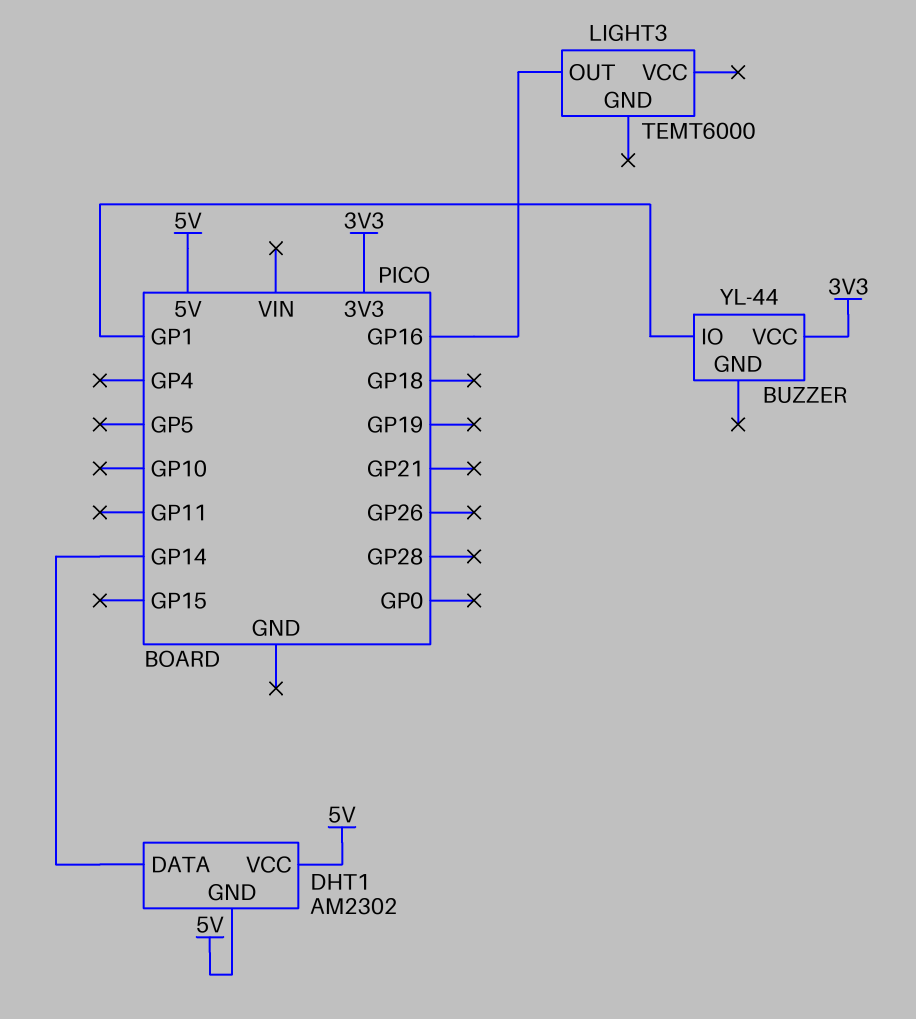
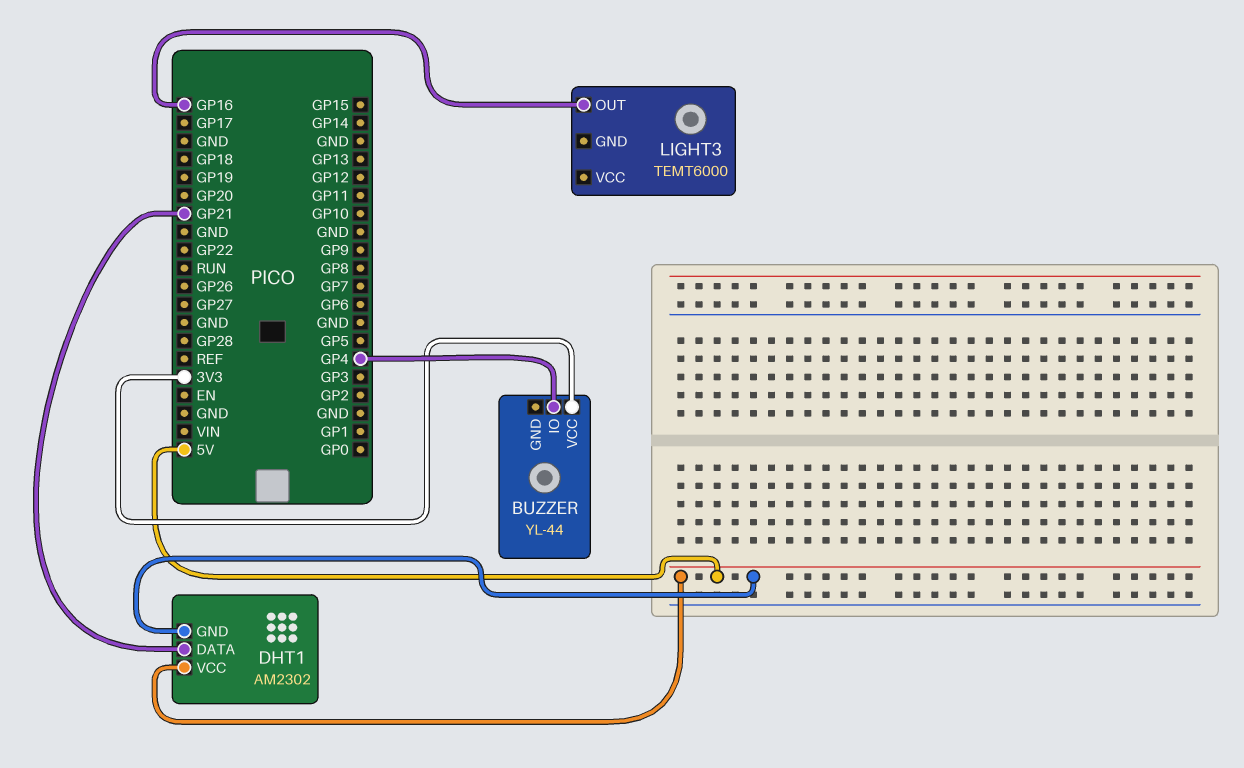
BUZZER pin IO: GP1 -> GP4
DHT1 pin DATA: GP14 -> GP21

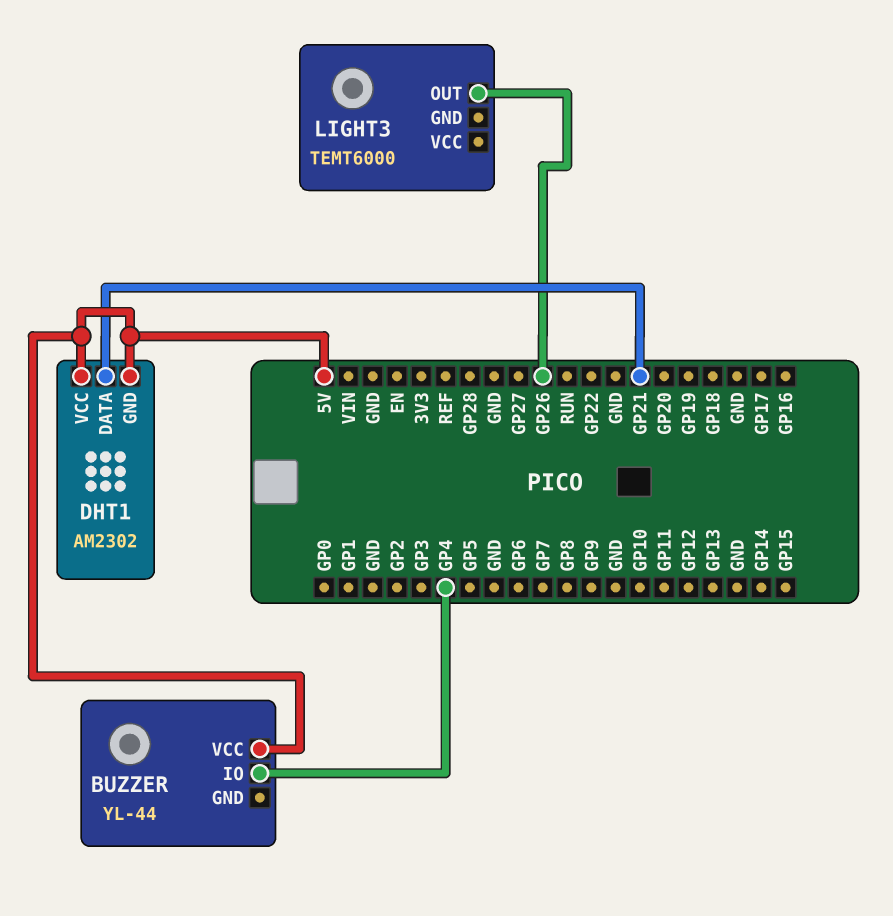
BUZZER pin VCC: 3V3 -> 5V
LIGHT3 pin OUT: GP16 -> GP26

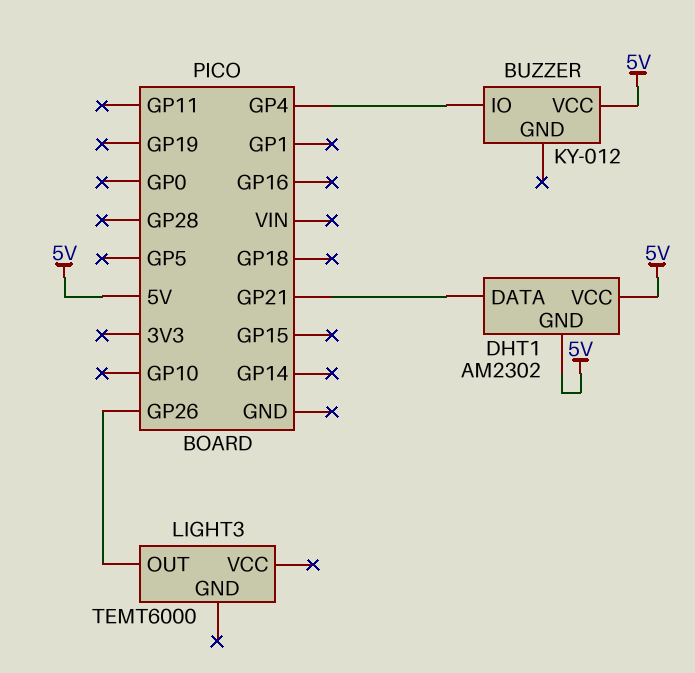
BUZZER: YL-44 -> KY-012

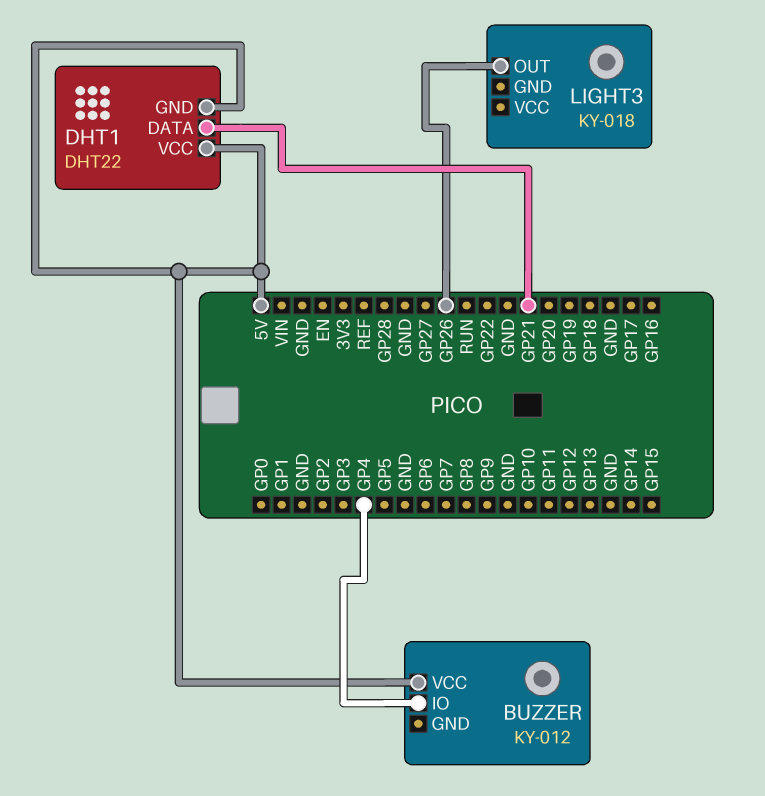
DHT1: AM2302 -> DHT22
LIGHT3: TEMT6000 -> KY-018

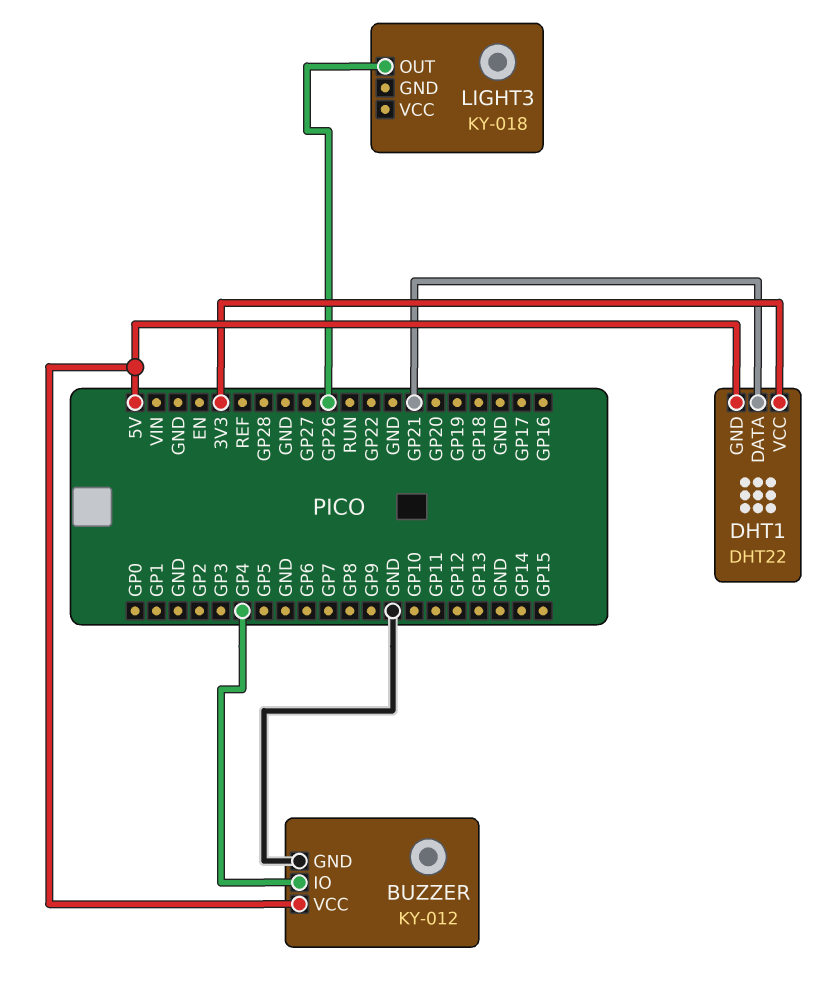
BUZZER pin GND: none -> GND
DHT1 pin VCC: 5V -> 3V3

